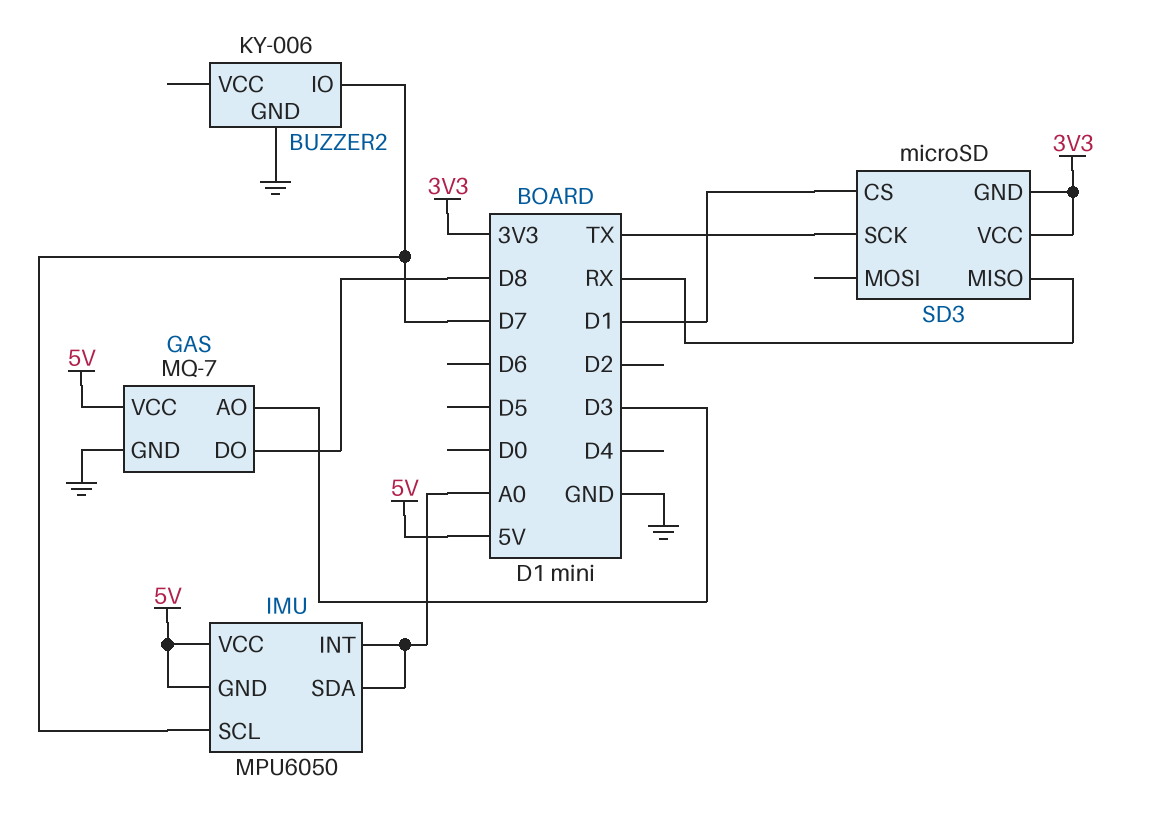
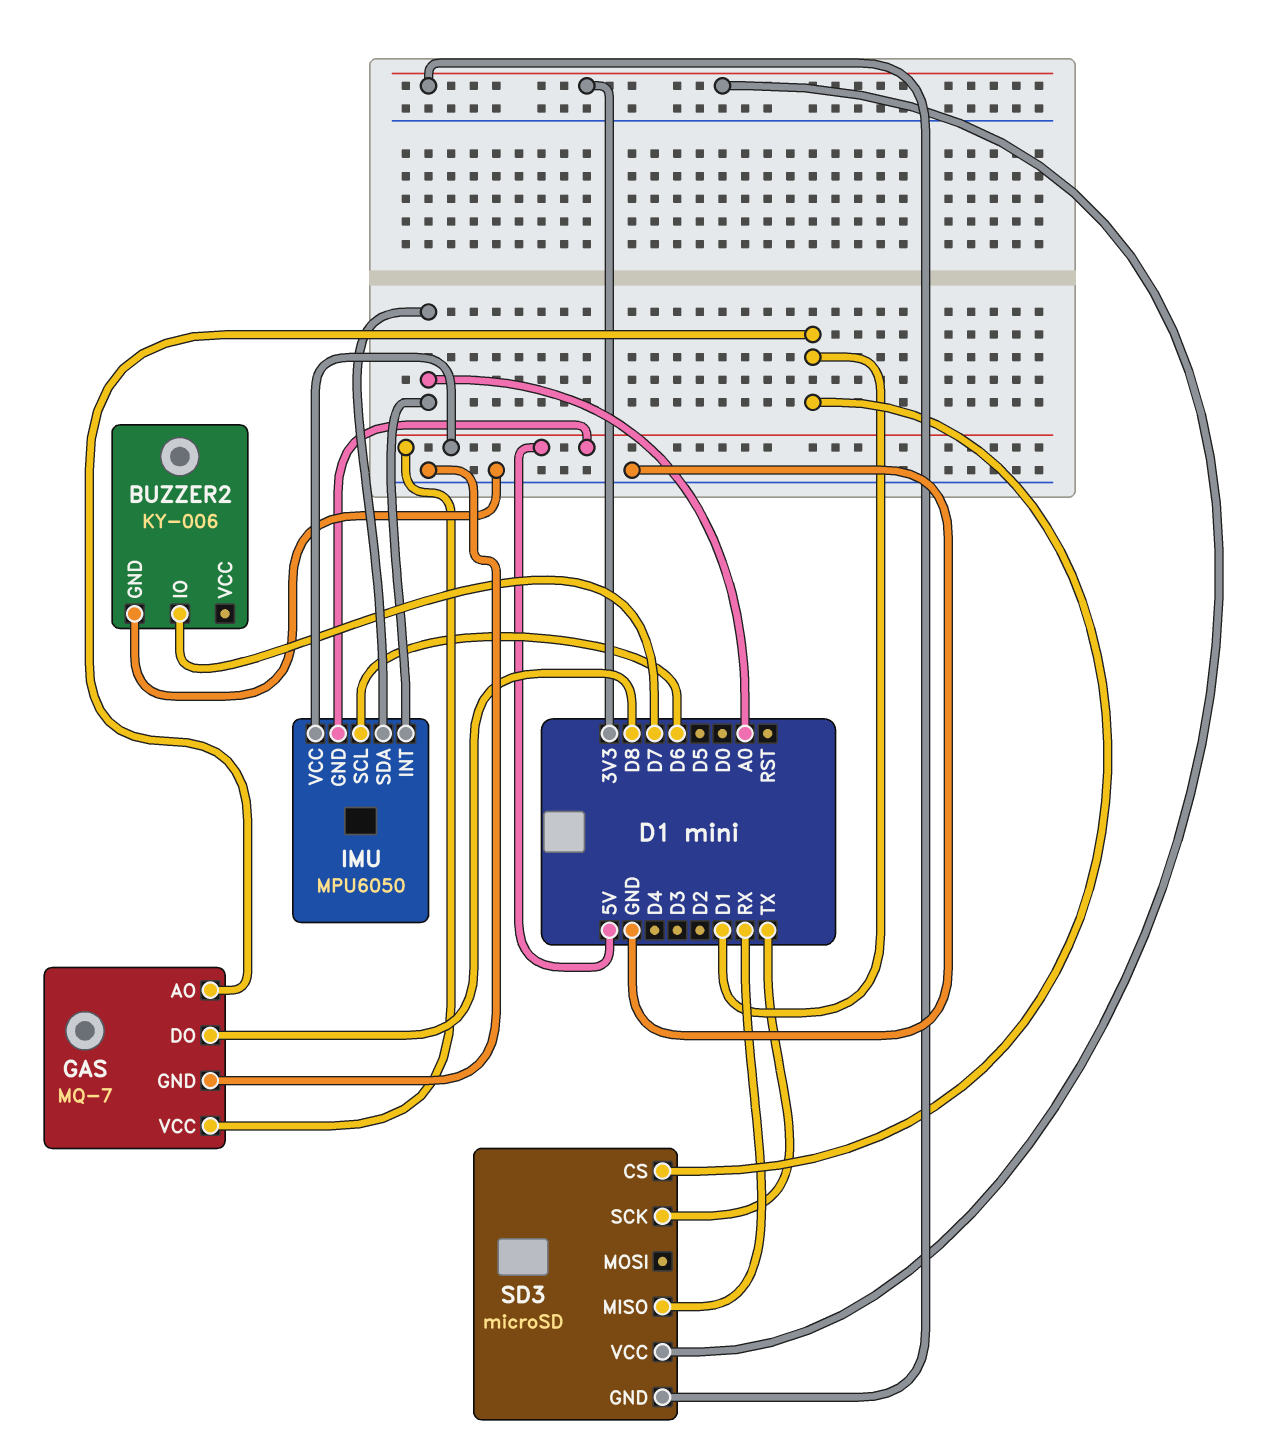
GAS pin AO: D3 -> D1
IMU pin SCL: D7 -> D6

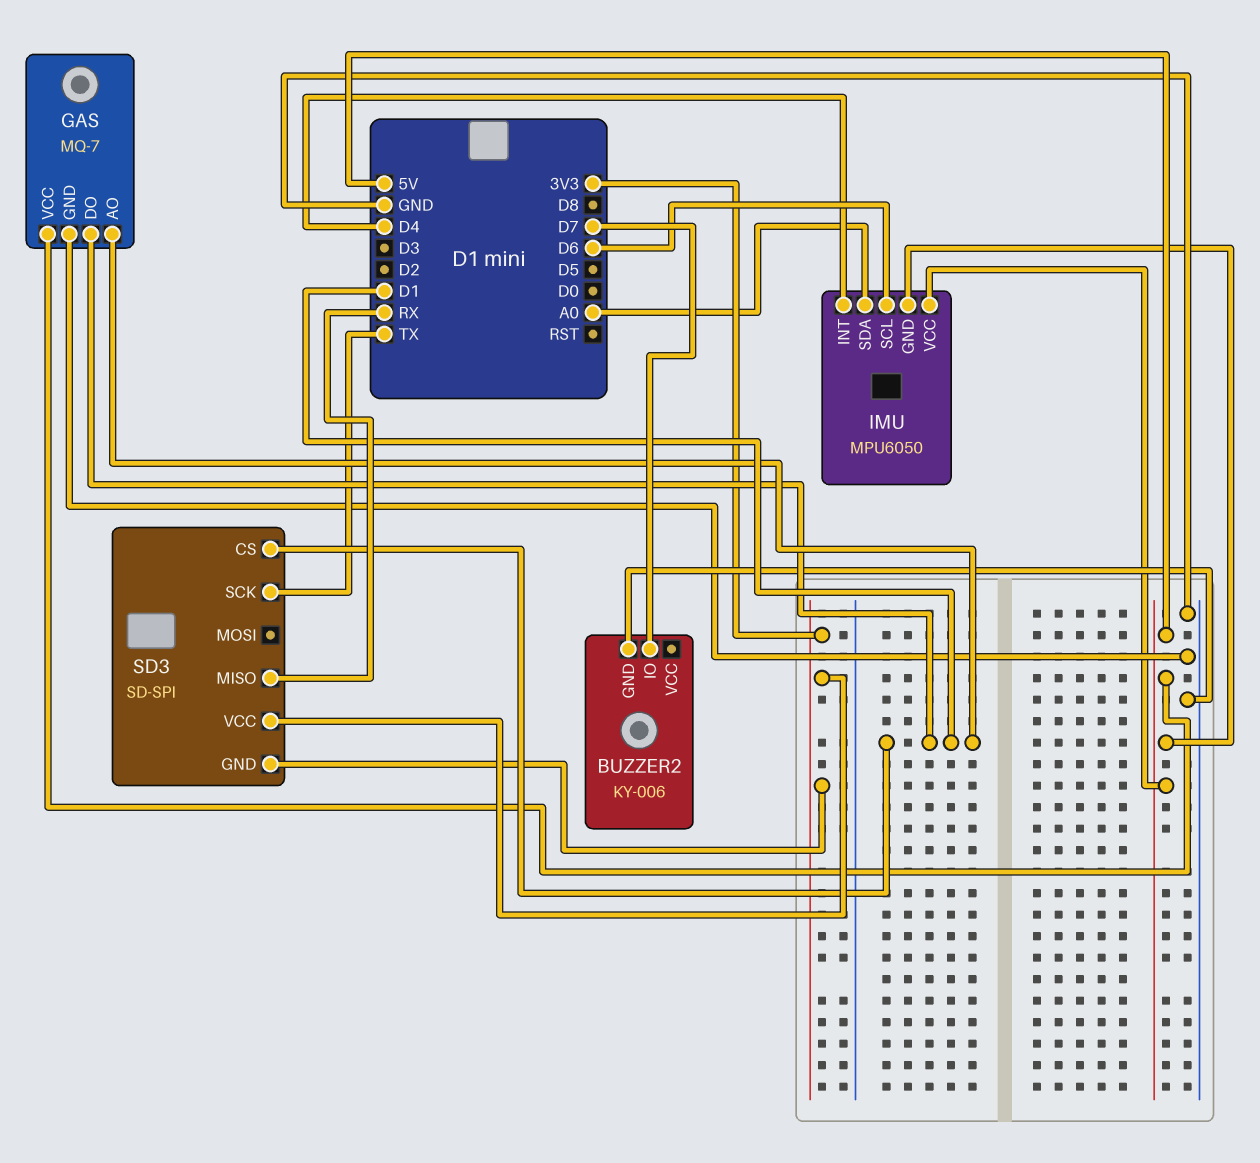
GAS pin DO: D8 -> D1
IMU pin INT: A0 -> D4
SD3: microSD -> SD-SPI

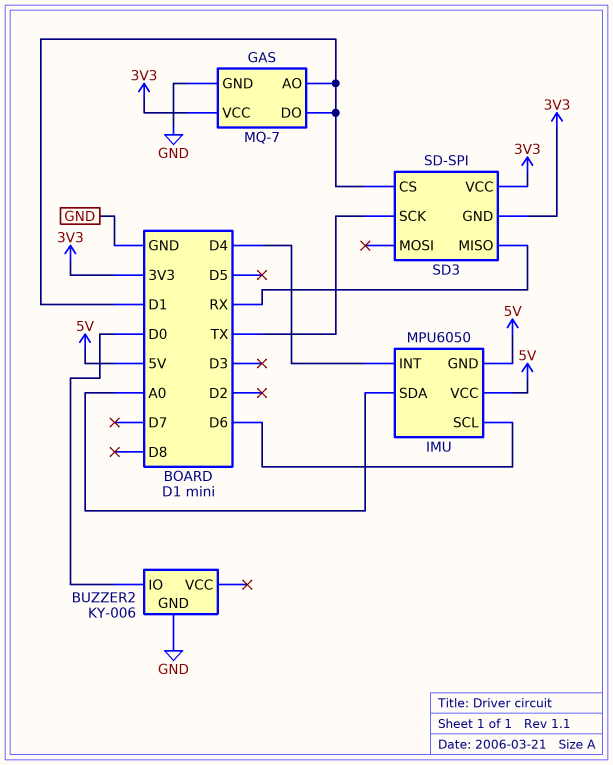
BUZZER2 pin IO: D7 -> D0
GAS pin VCC: 5V -> 3V3

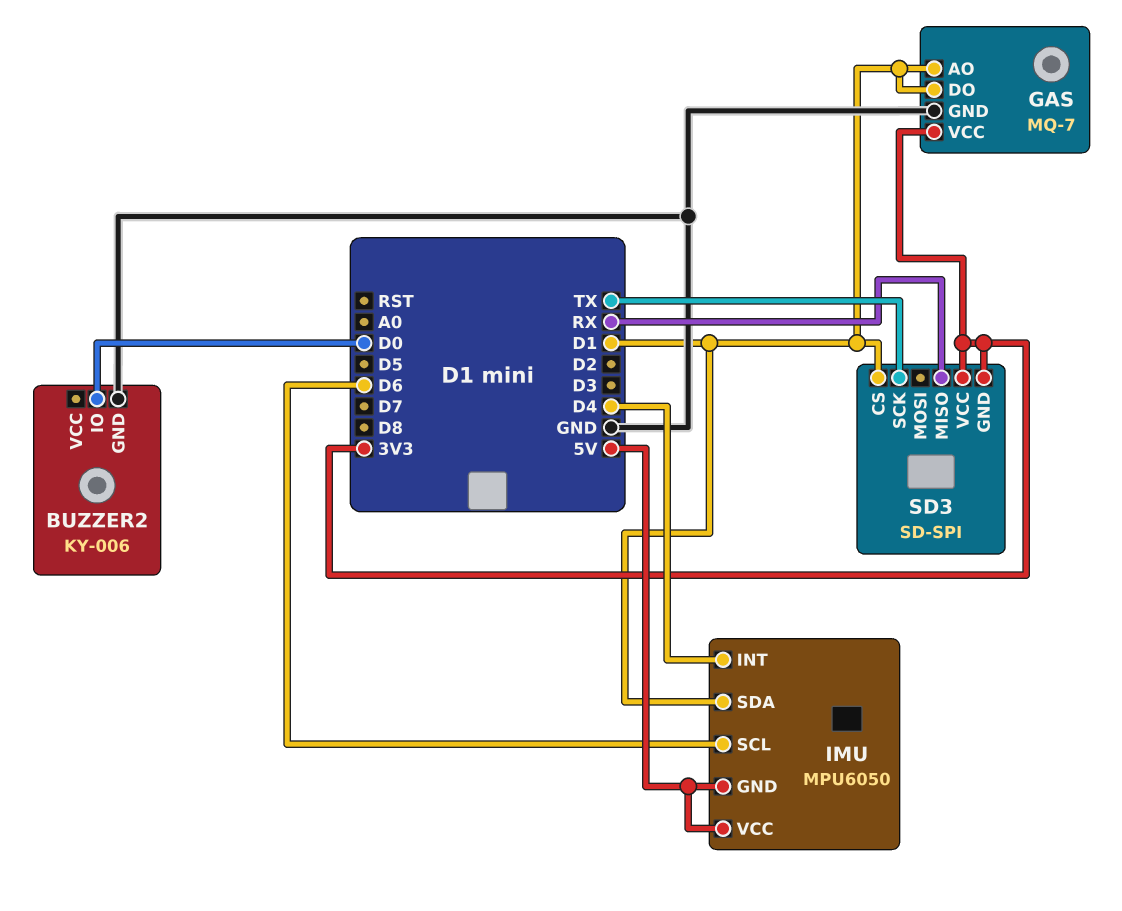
IMU pin SDA: A0 -> D1

